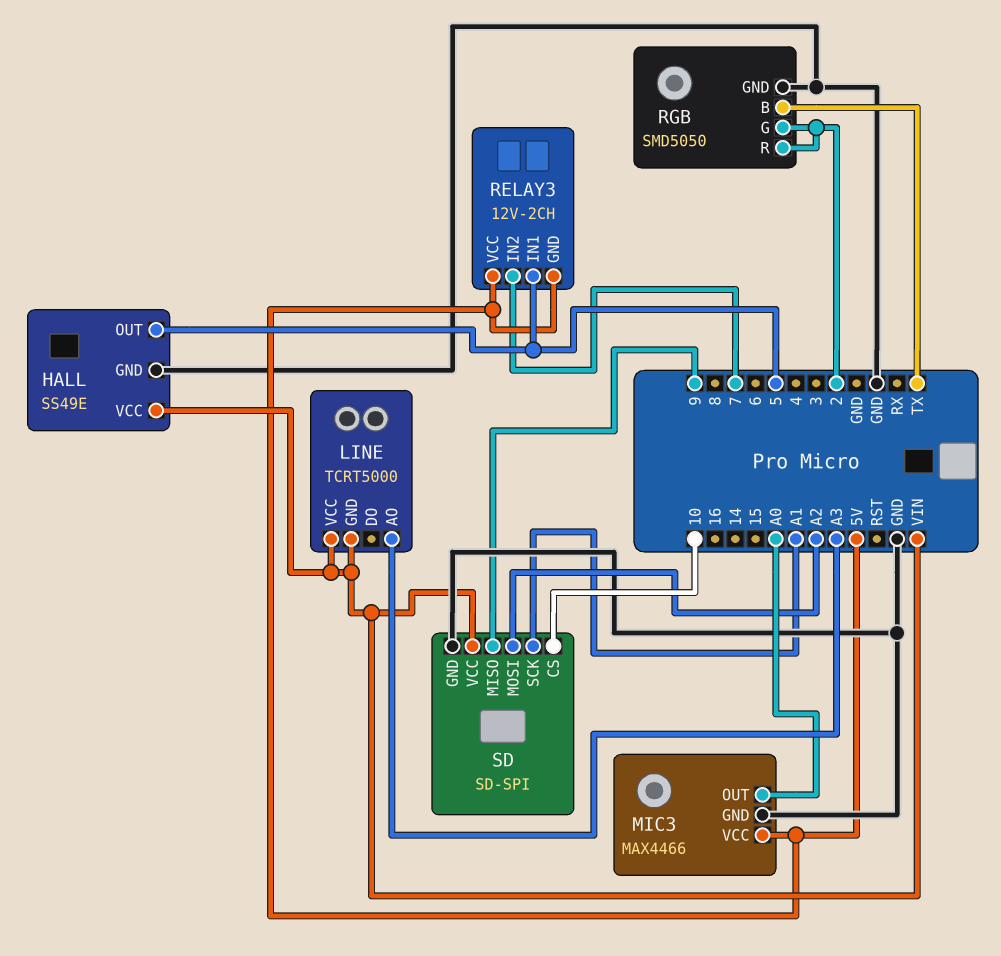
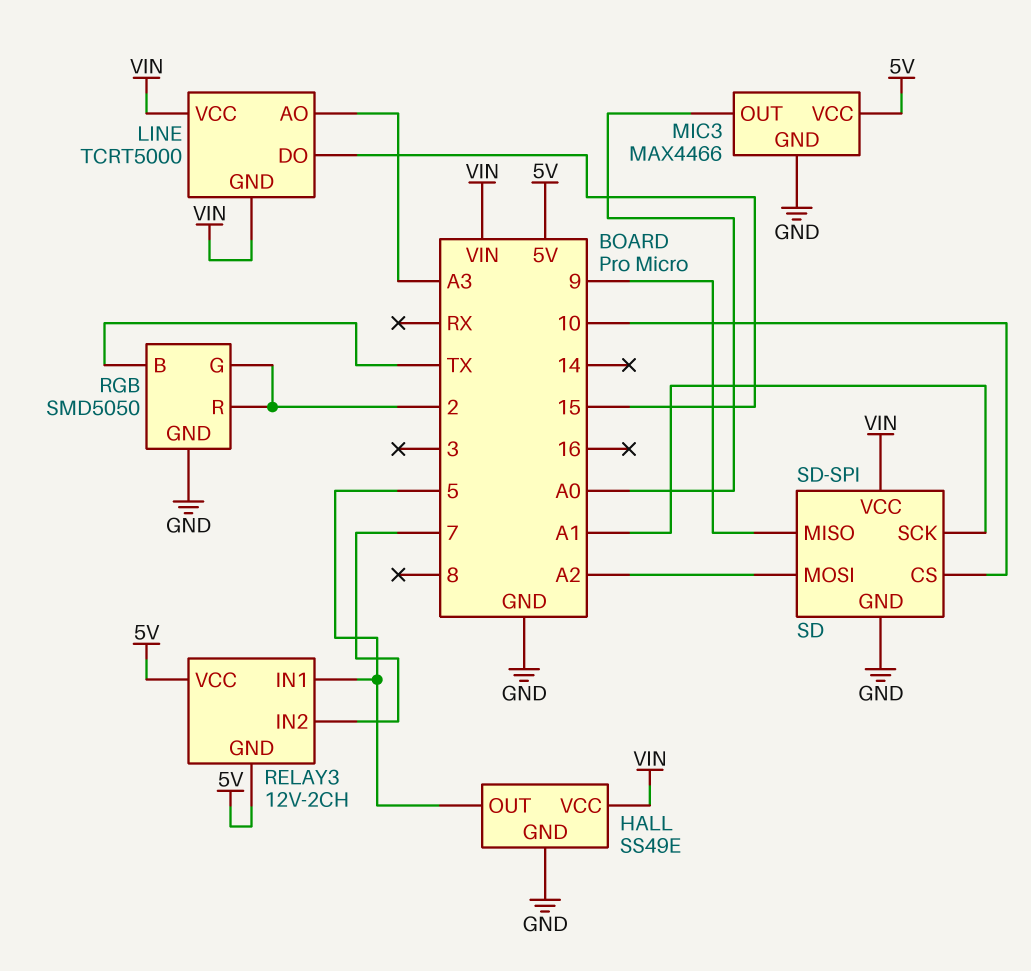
LINE pin DO: none -> 15

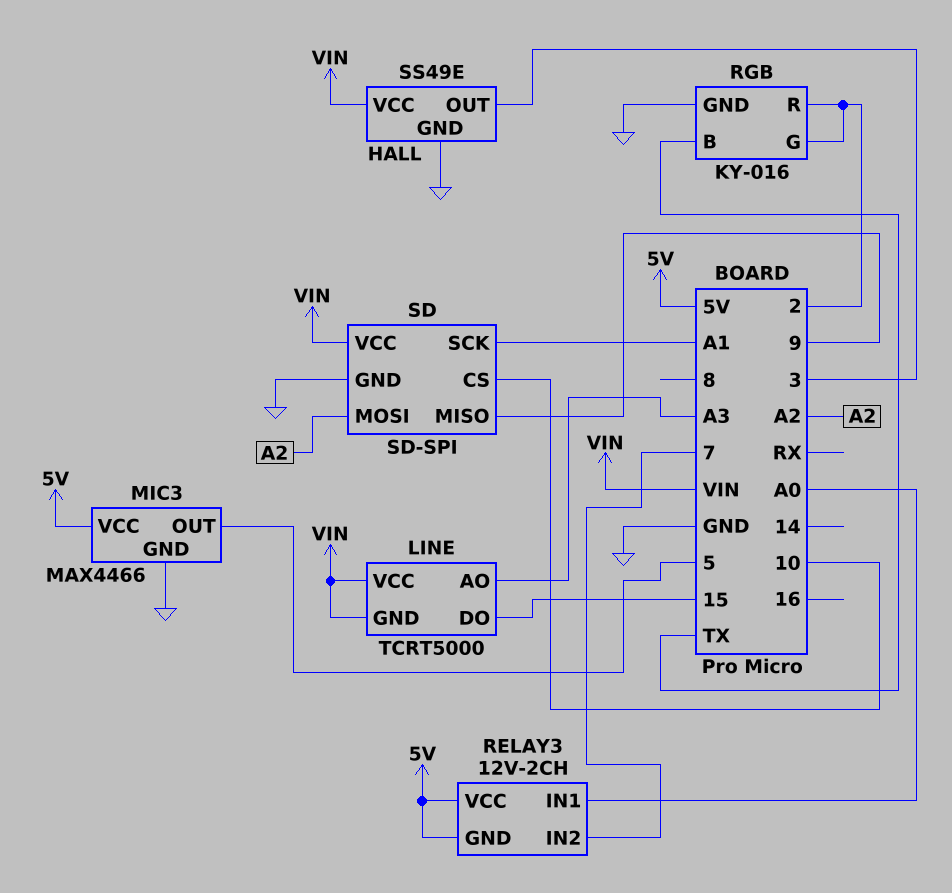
HALL pin OUT: 5 -> 3
MIC3 pin OUT: A0 -> 5
RELAY3 pin IN1: 5 -> A0
RGB: SMD5050 -> KY-016

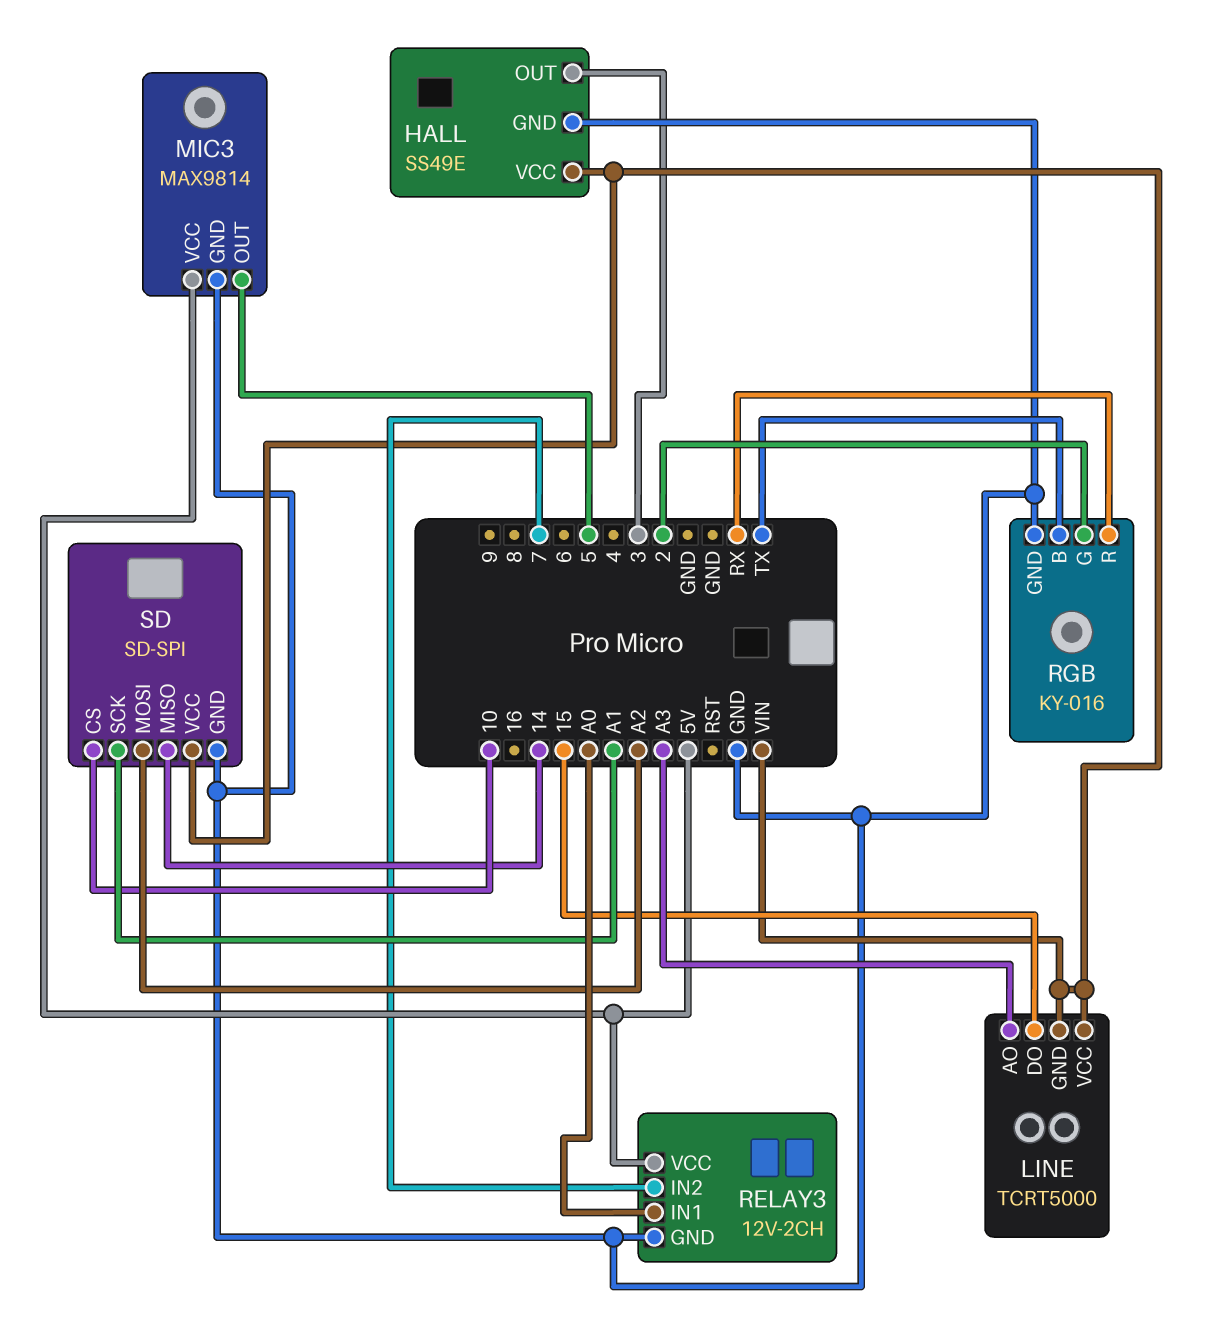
MIC3: MAX4466 -> MAX9814
RELAY3 pin GND: 5V -> GND
RGB pin R: 2 -> RX
SD pin MISO: 9 -> 14

